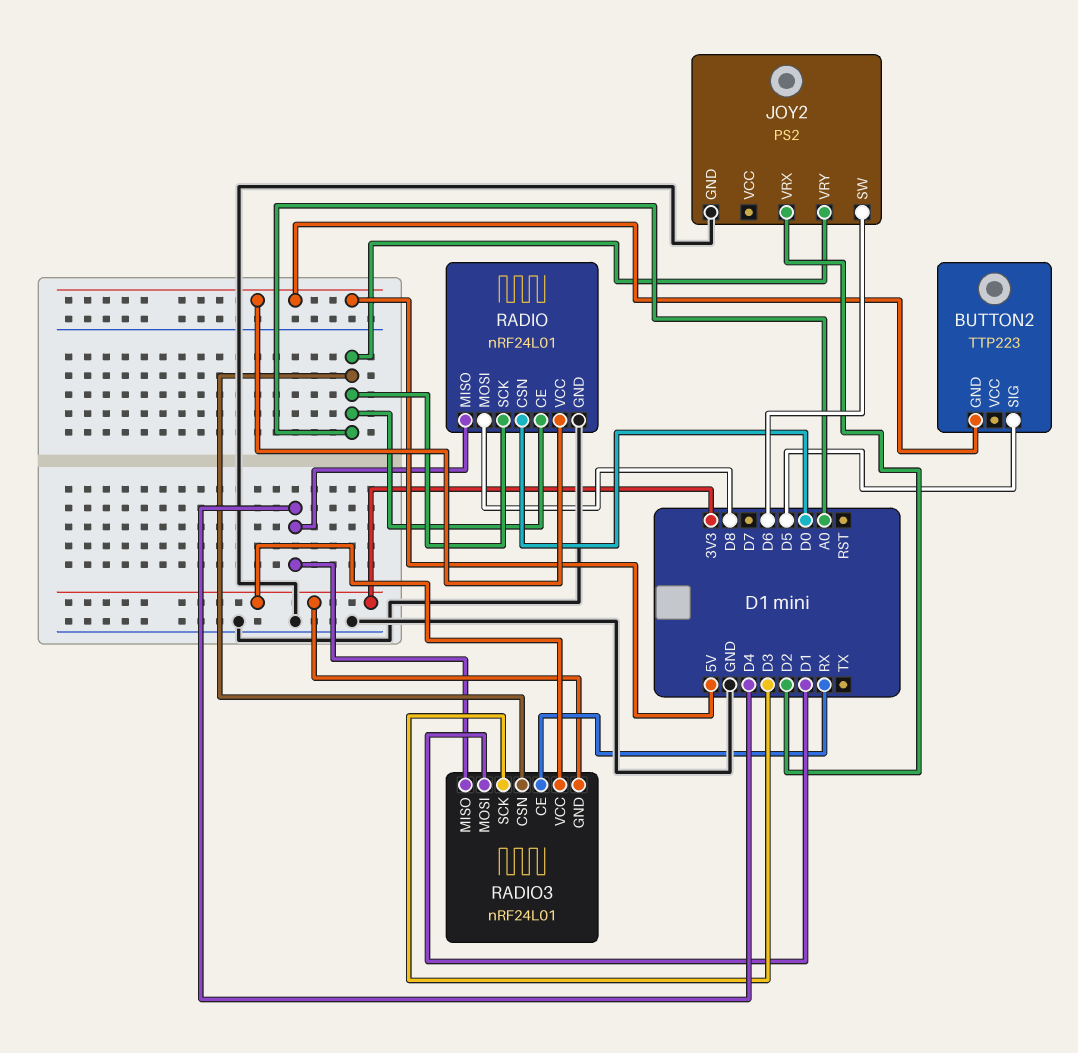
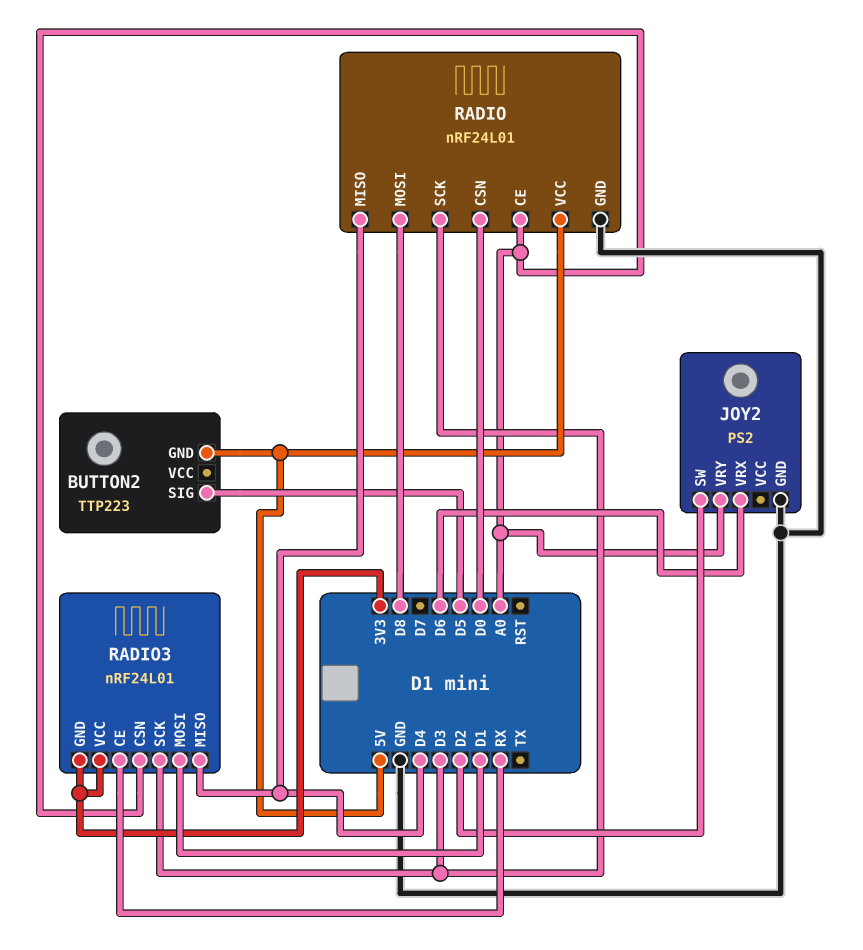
JOY2 pin SW: D6 -> D2
JOY2 pin VRX: D2 -> D6
RADIO pin SCK: A0 -> D3

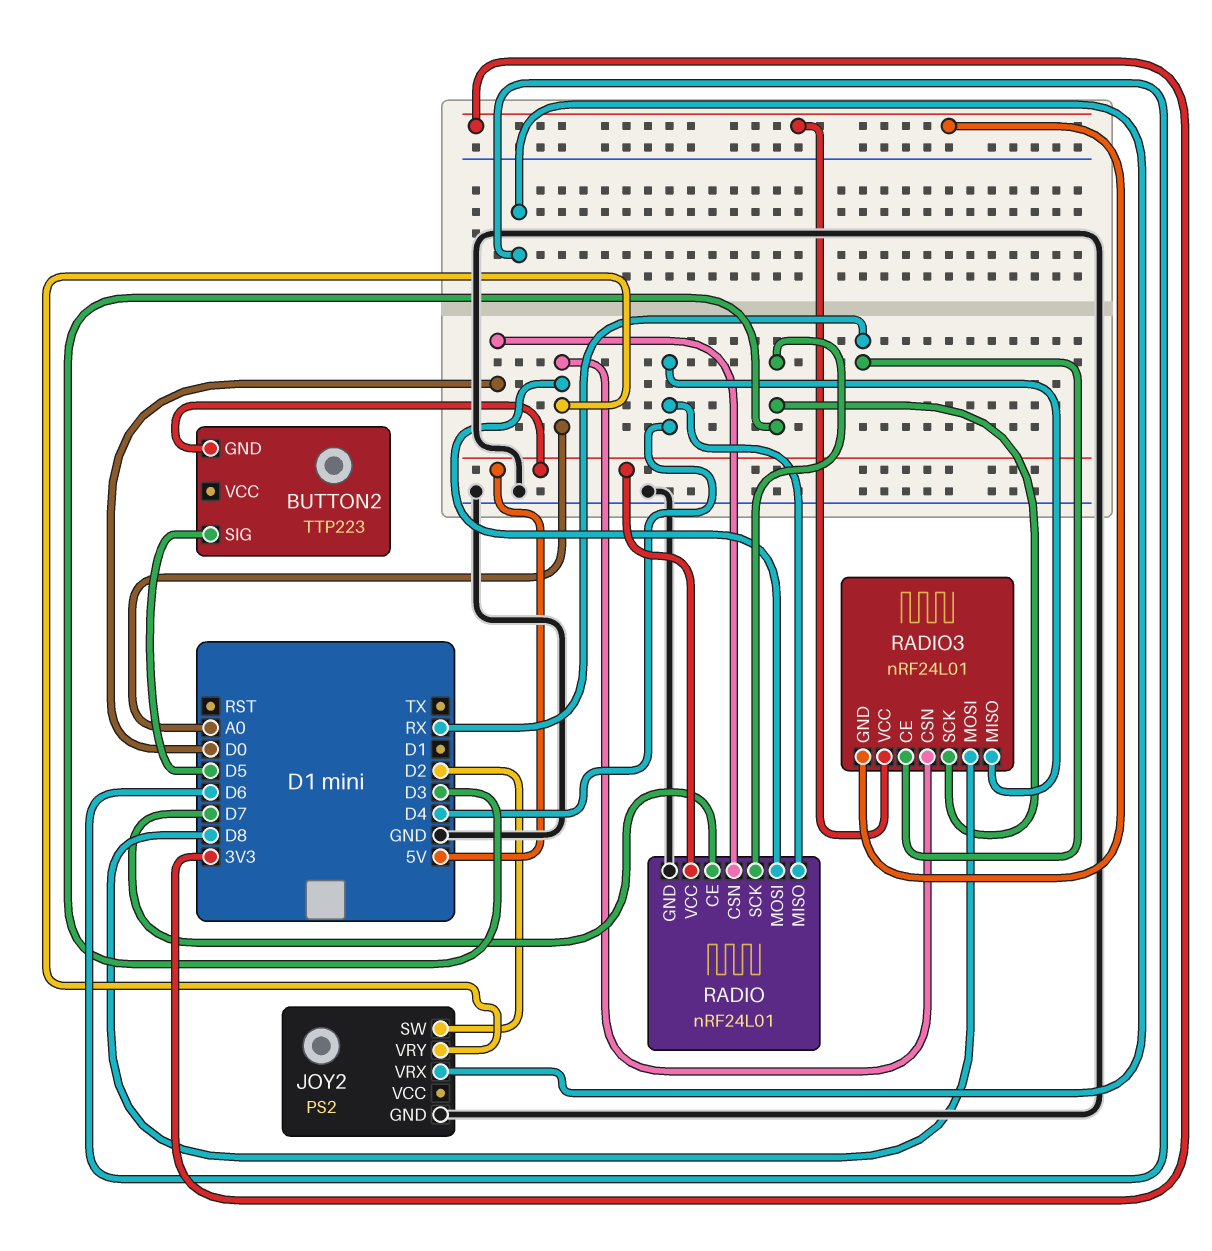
RADIO pin CE: A0 -> D7
RADIO pin MOSI: D8 -> A0
RADIO3 pin MOSI: D1 -> D8

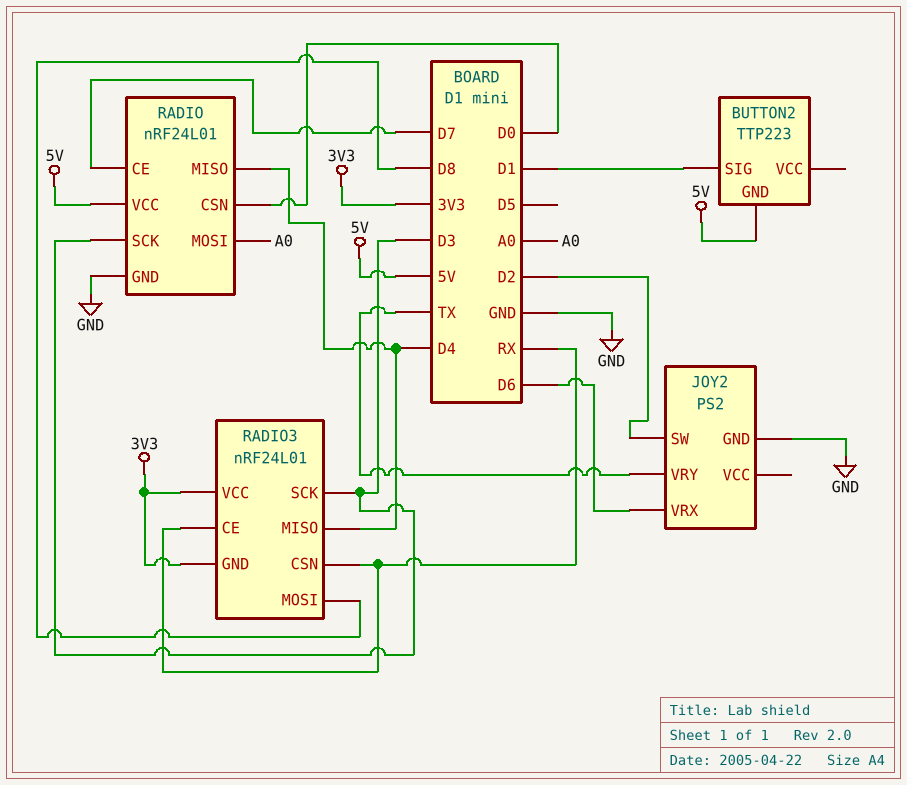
BUTTON2 pin SIG: D5 -> D1
JOY2 pin VRY: A0 -> TX
RADIO3 pin CSN: A0 -> RX

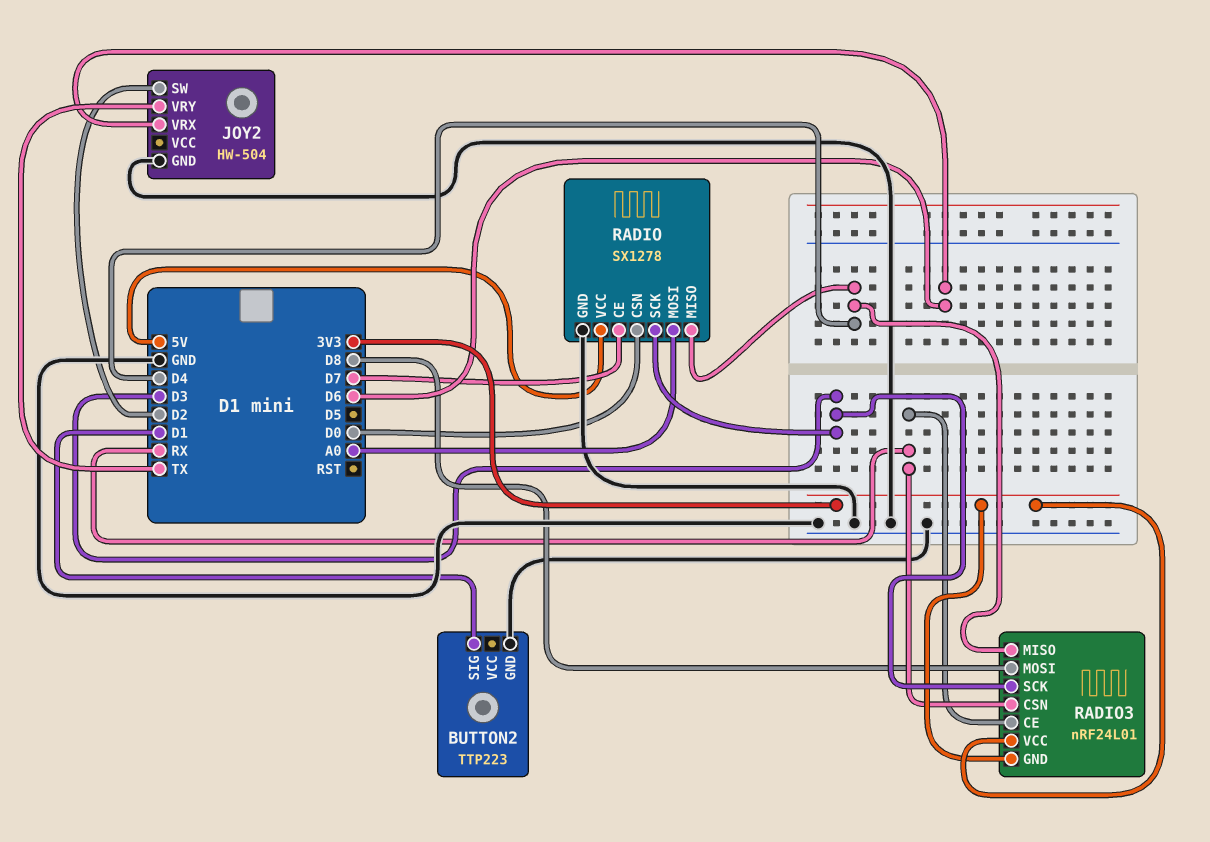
BUTTON2 pin GND: 5V -> GND
JOY2: PS2 -> HW-504
RADIO: nRF24L01 -> SX1278

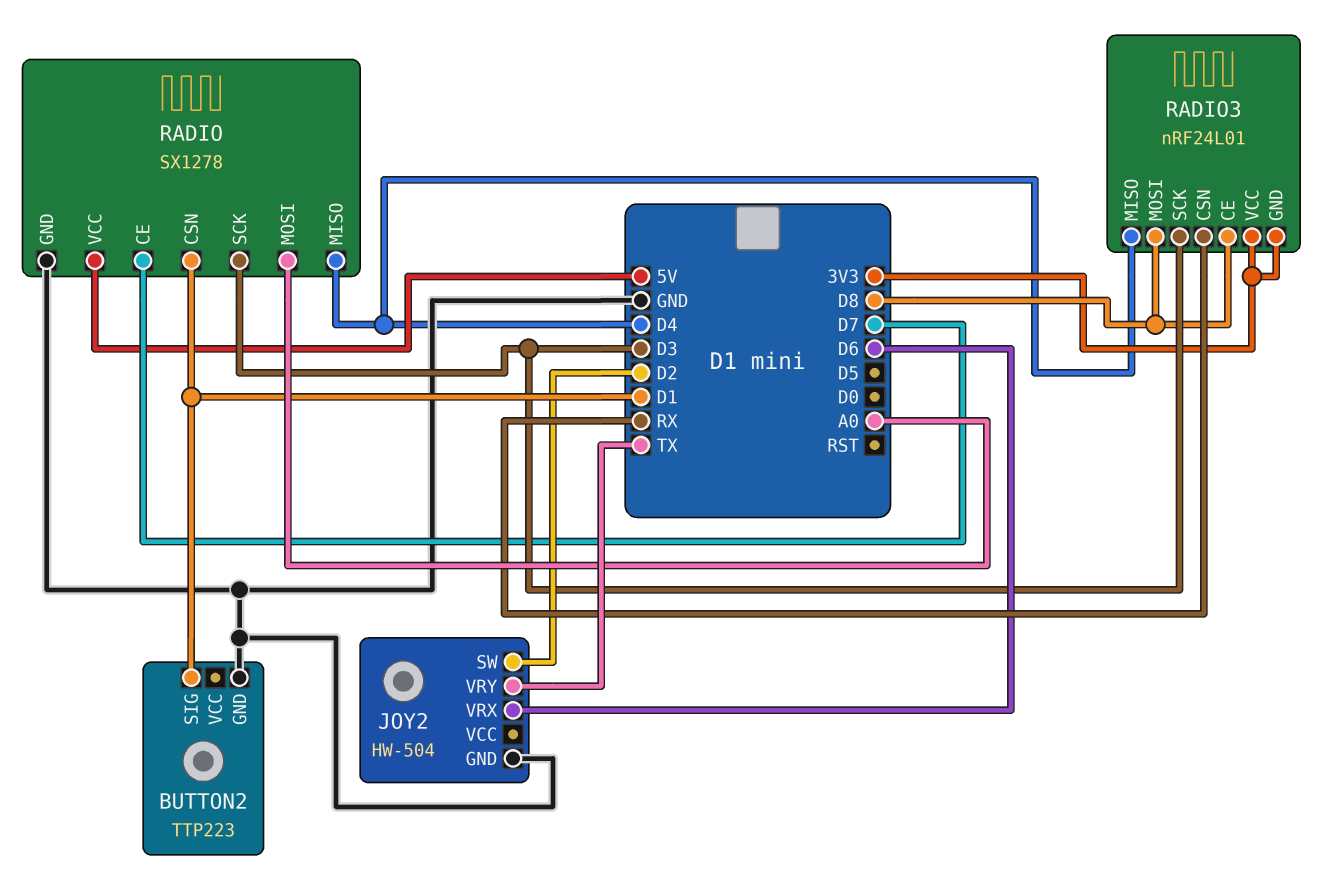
RADIO pin CSN: D0 -> D1
RADIO3 pin CE: RX -> D8

